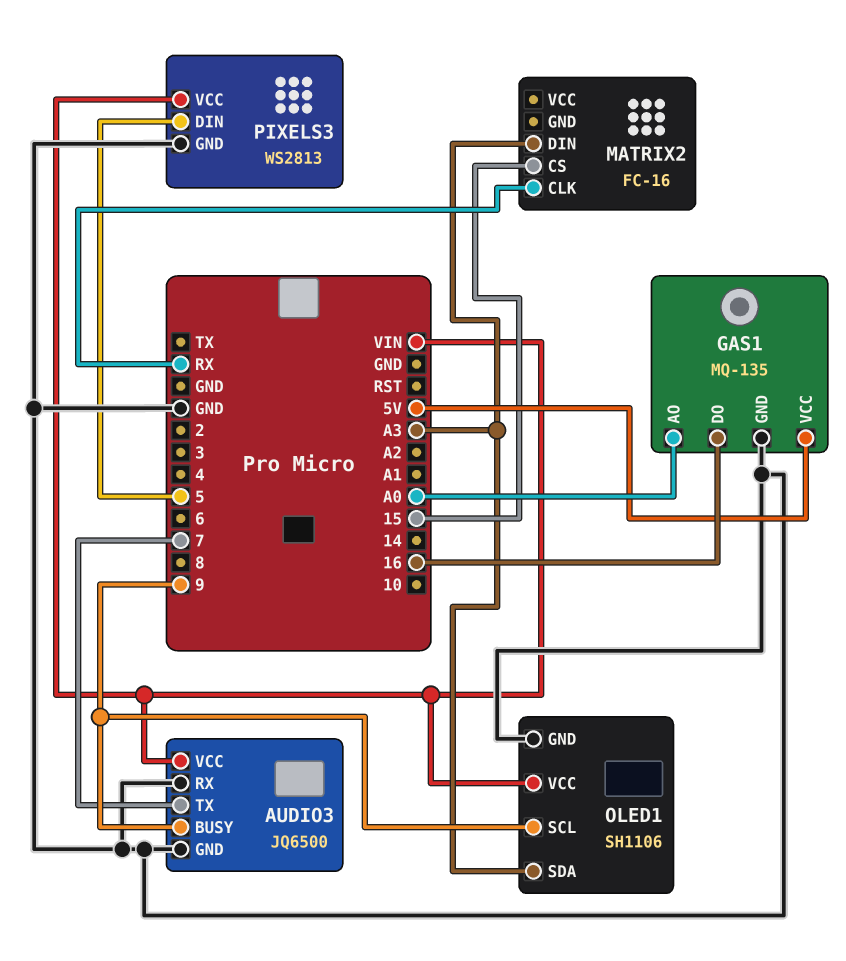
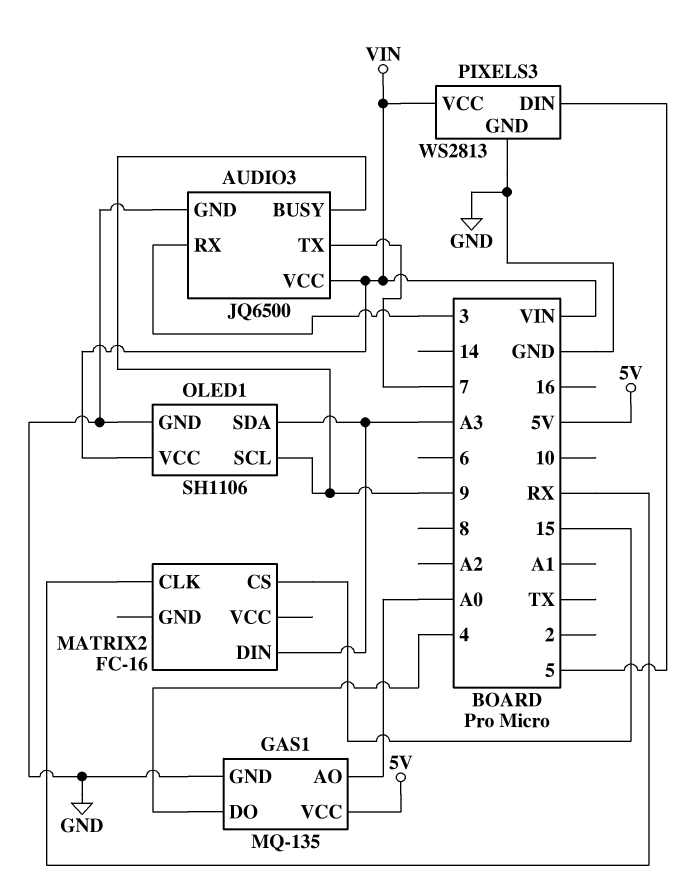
AUDIO3 pin RX: GND -> 3
GAS1 pin DO: 16 -> 4

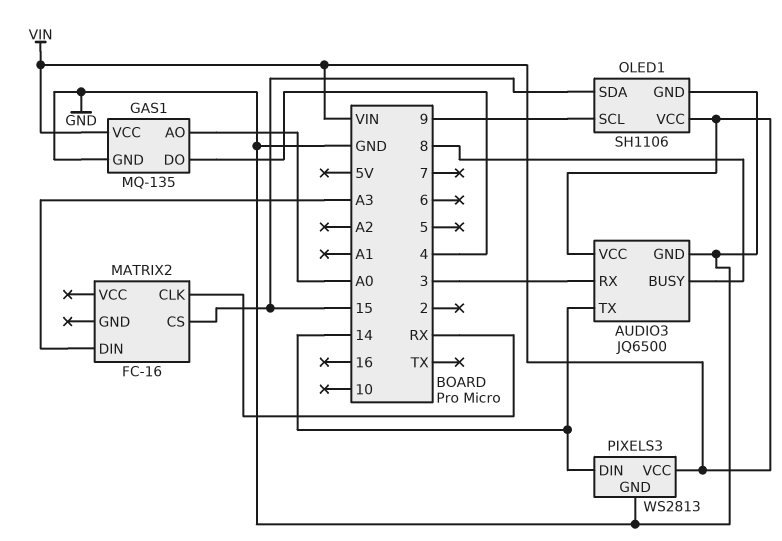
AUDIO3 pin BUSY: 9 -> 8
AUDIO3 pin TX: 7 -> 14
GAS1 pin VCC: 5V -> VIN
OLED1 pin SDA: A3 -> 15
PIXELS3 pin DIN: 5 -> 14

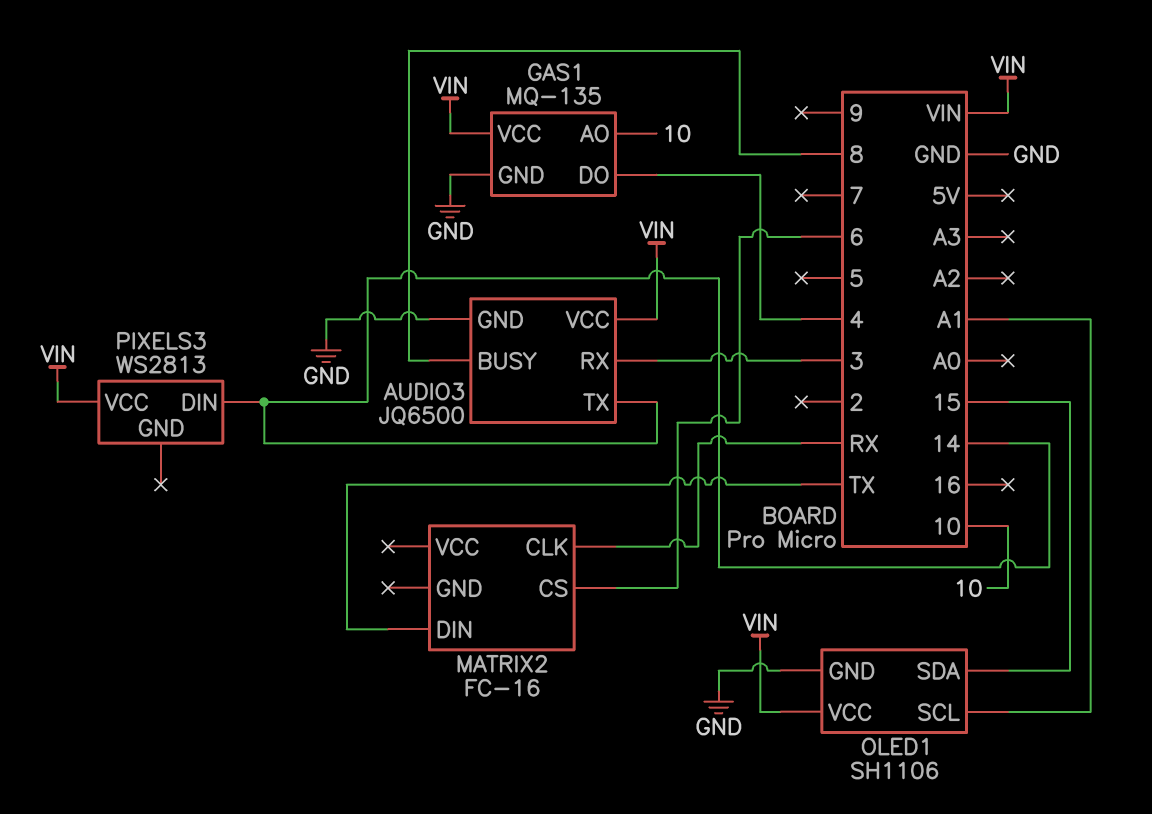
GAS1 pin AO: A0 -> 10
MATRIX2 pin CS: 15 -> 6
MATRIX2 pin DIN: A3 -> TX
OLED1 pin SCL: 9 -> A1
PIXELS3 pin GND: GND -> none

